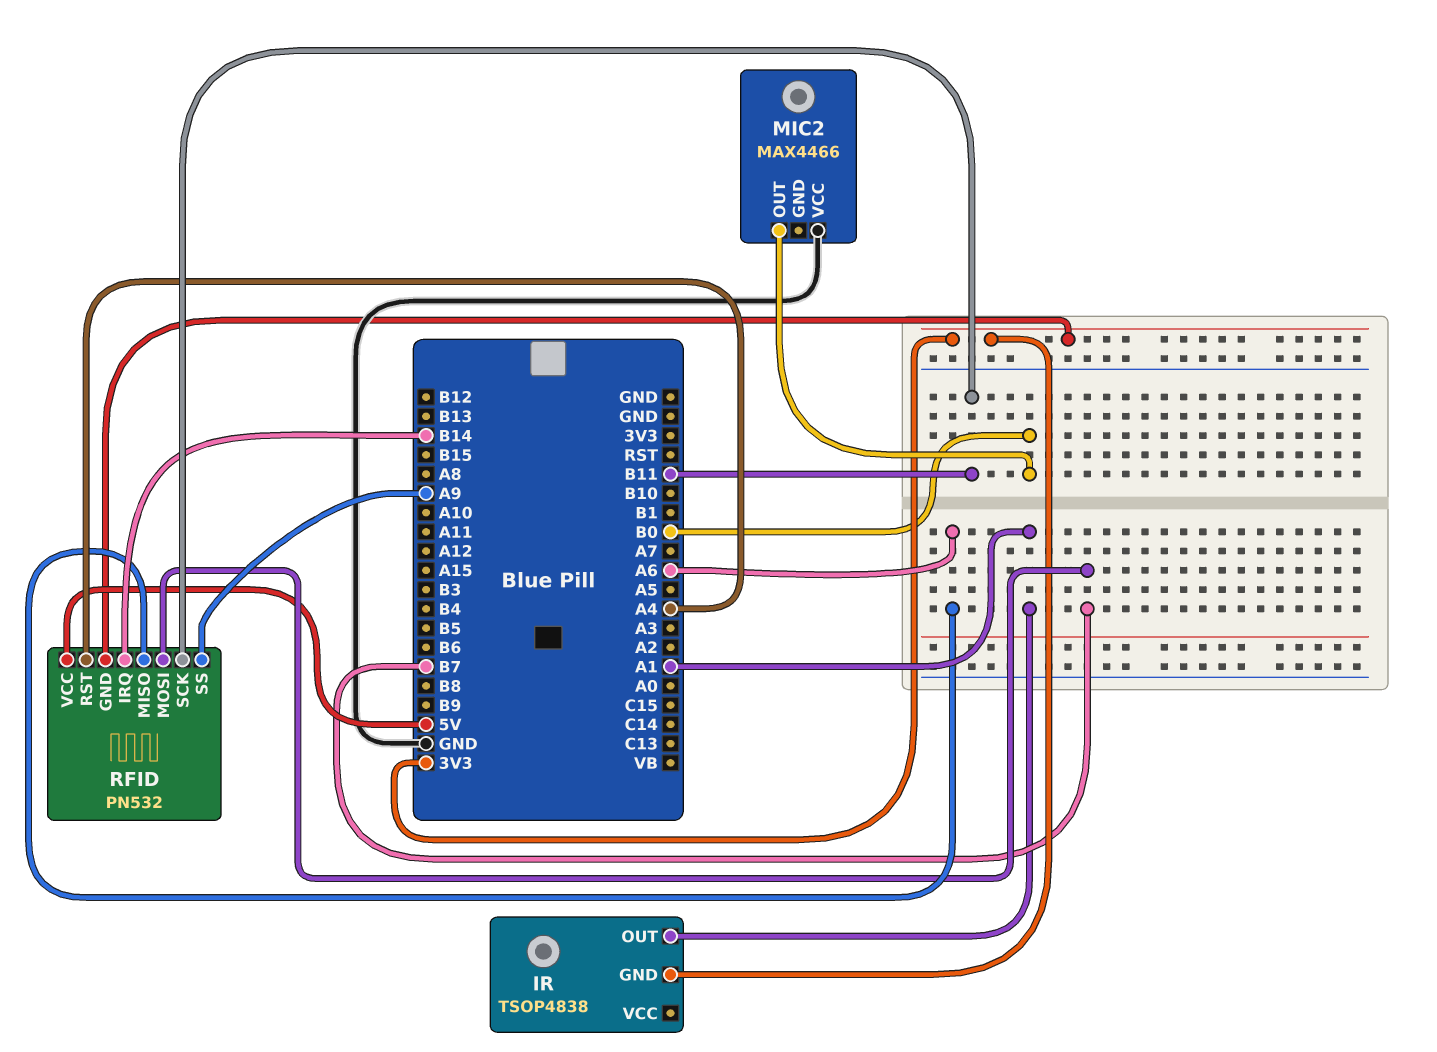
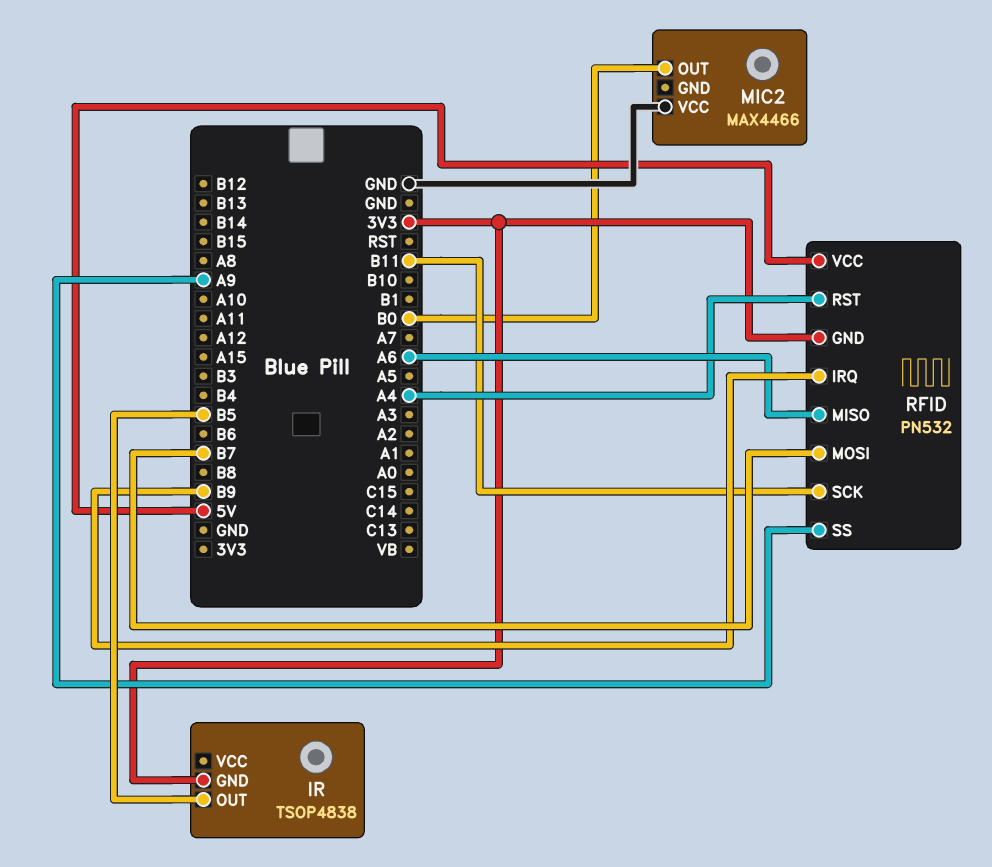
IR pin OUT: A1 -> B5
RFID pin IRQ: B14 -> B9

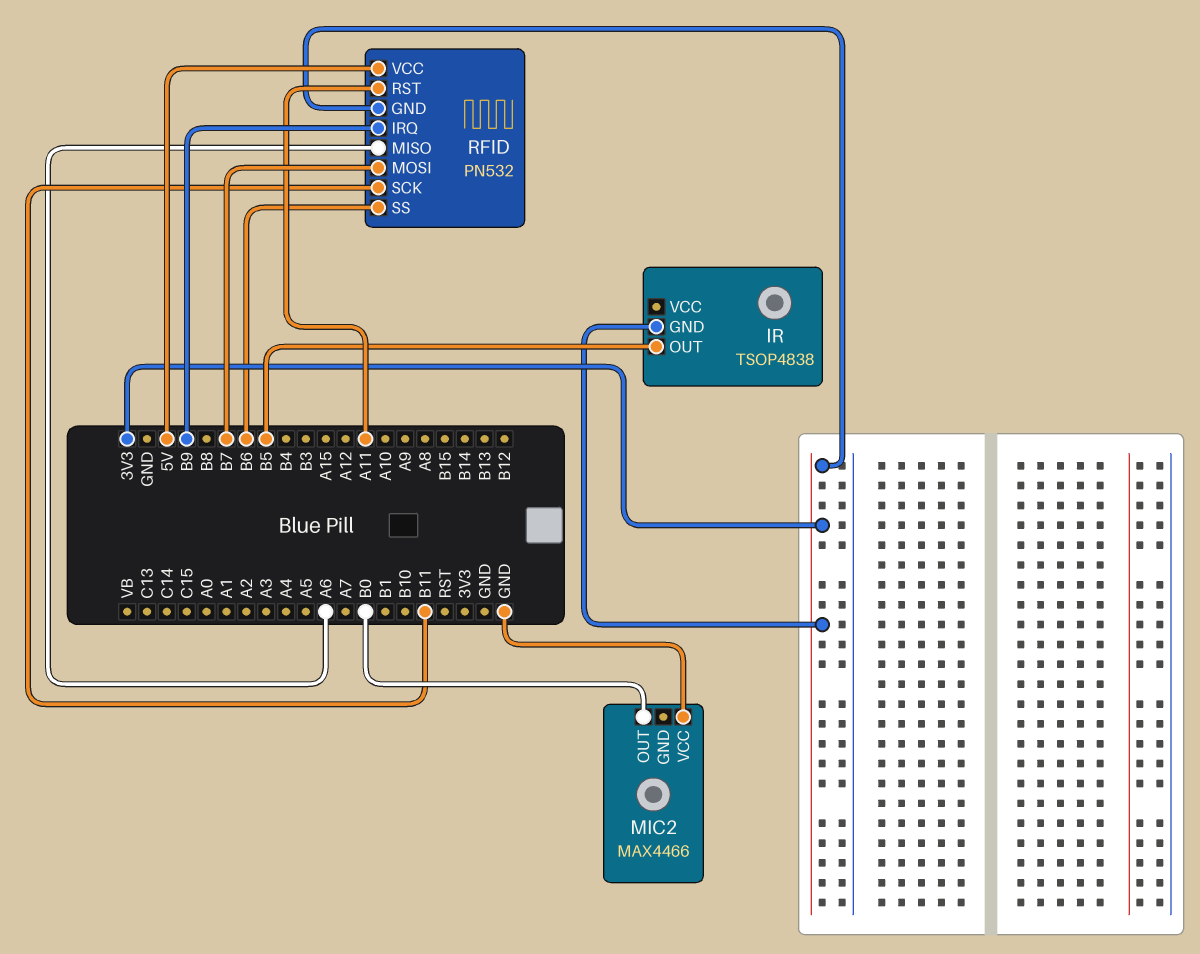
RFID pin RST: A4 -> A11
RFID pin SS: A9 -> B6

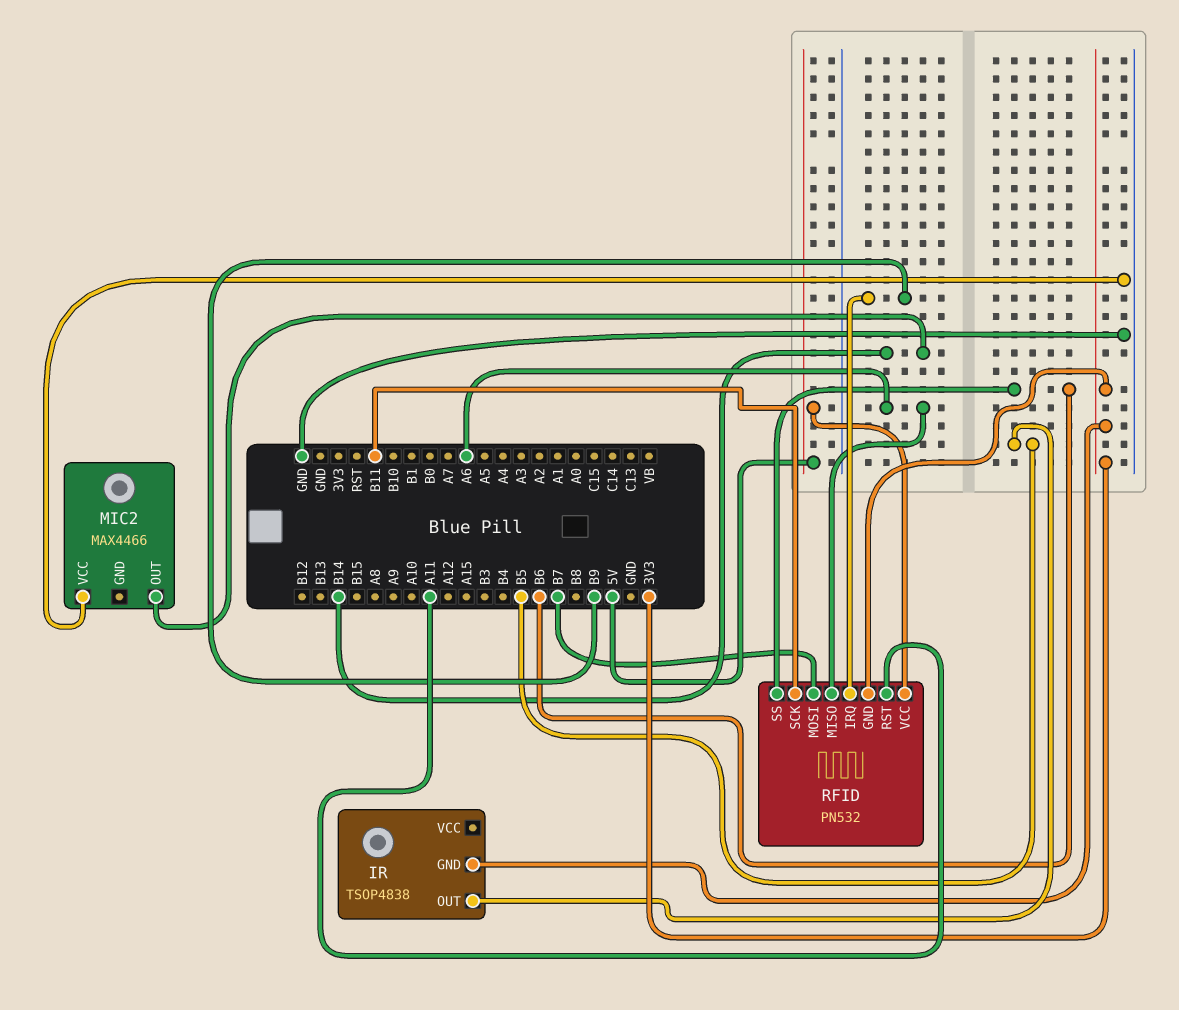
MIC2 pin OUT: B0 -> B14

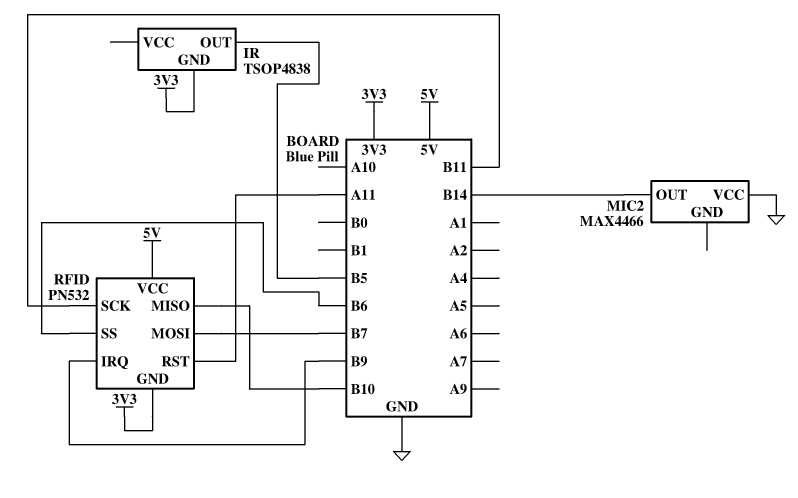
RFID pin MISO: A6 -> B10

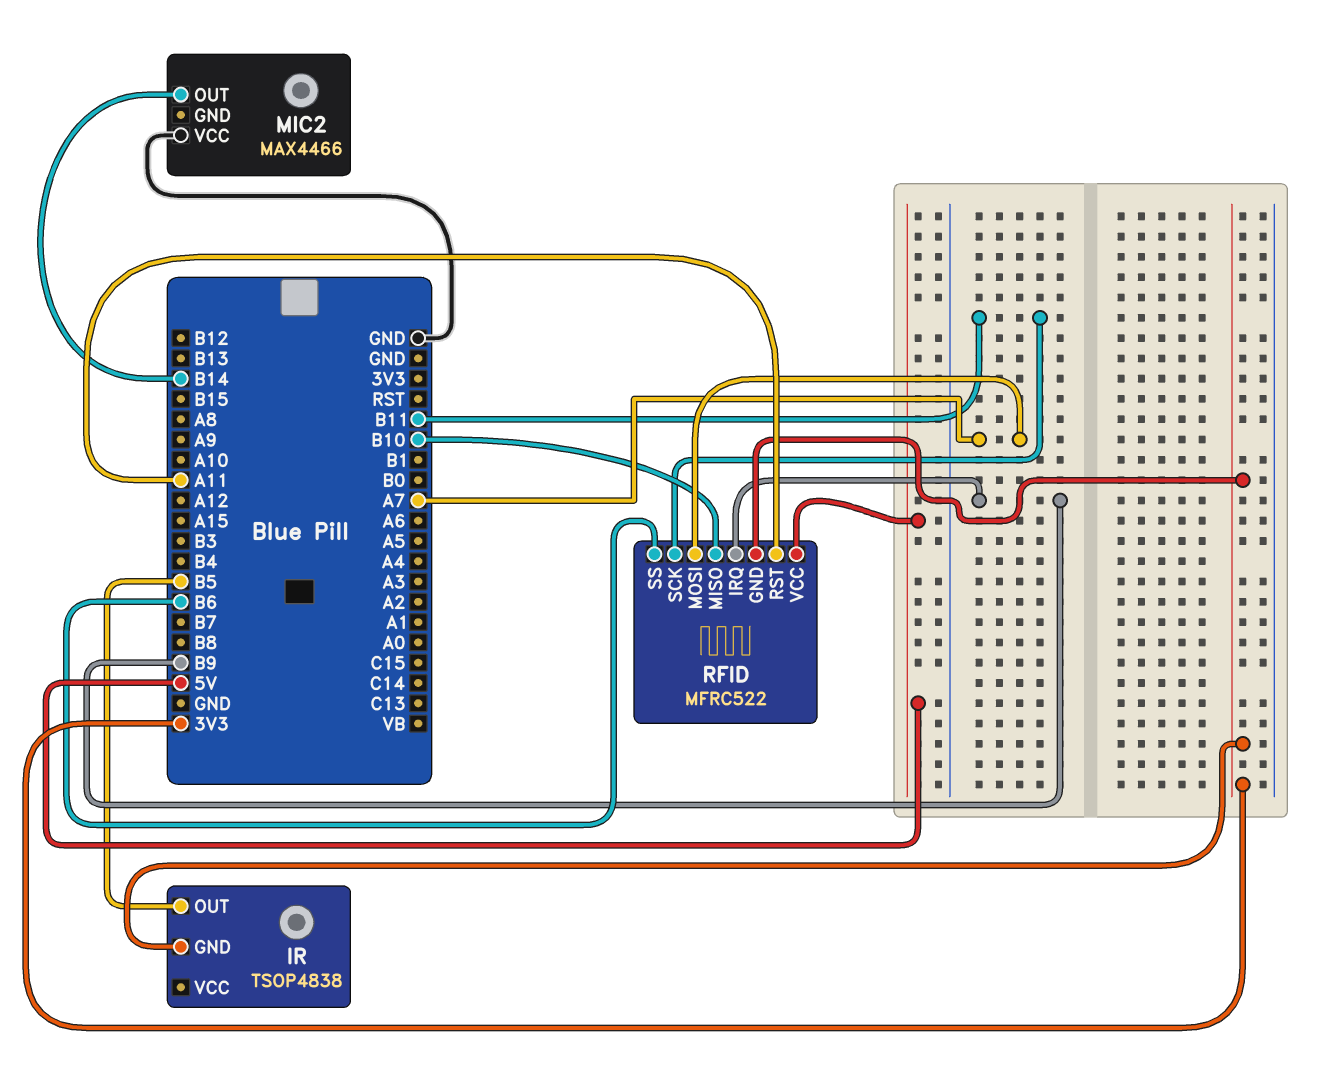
RFID: PN532 -> MFRC522
RFID pin MOSI: B7 -> A7

